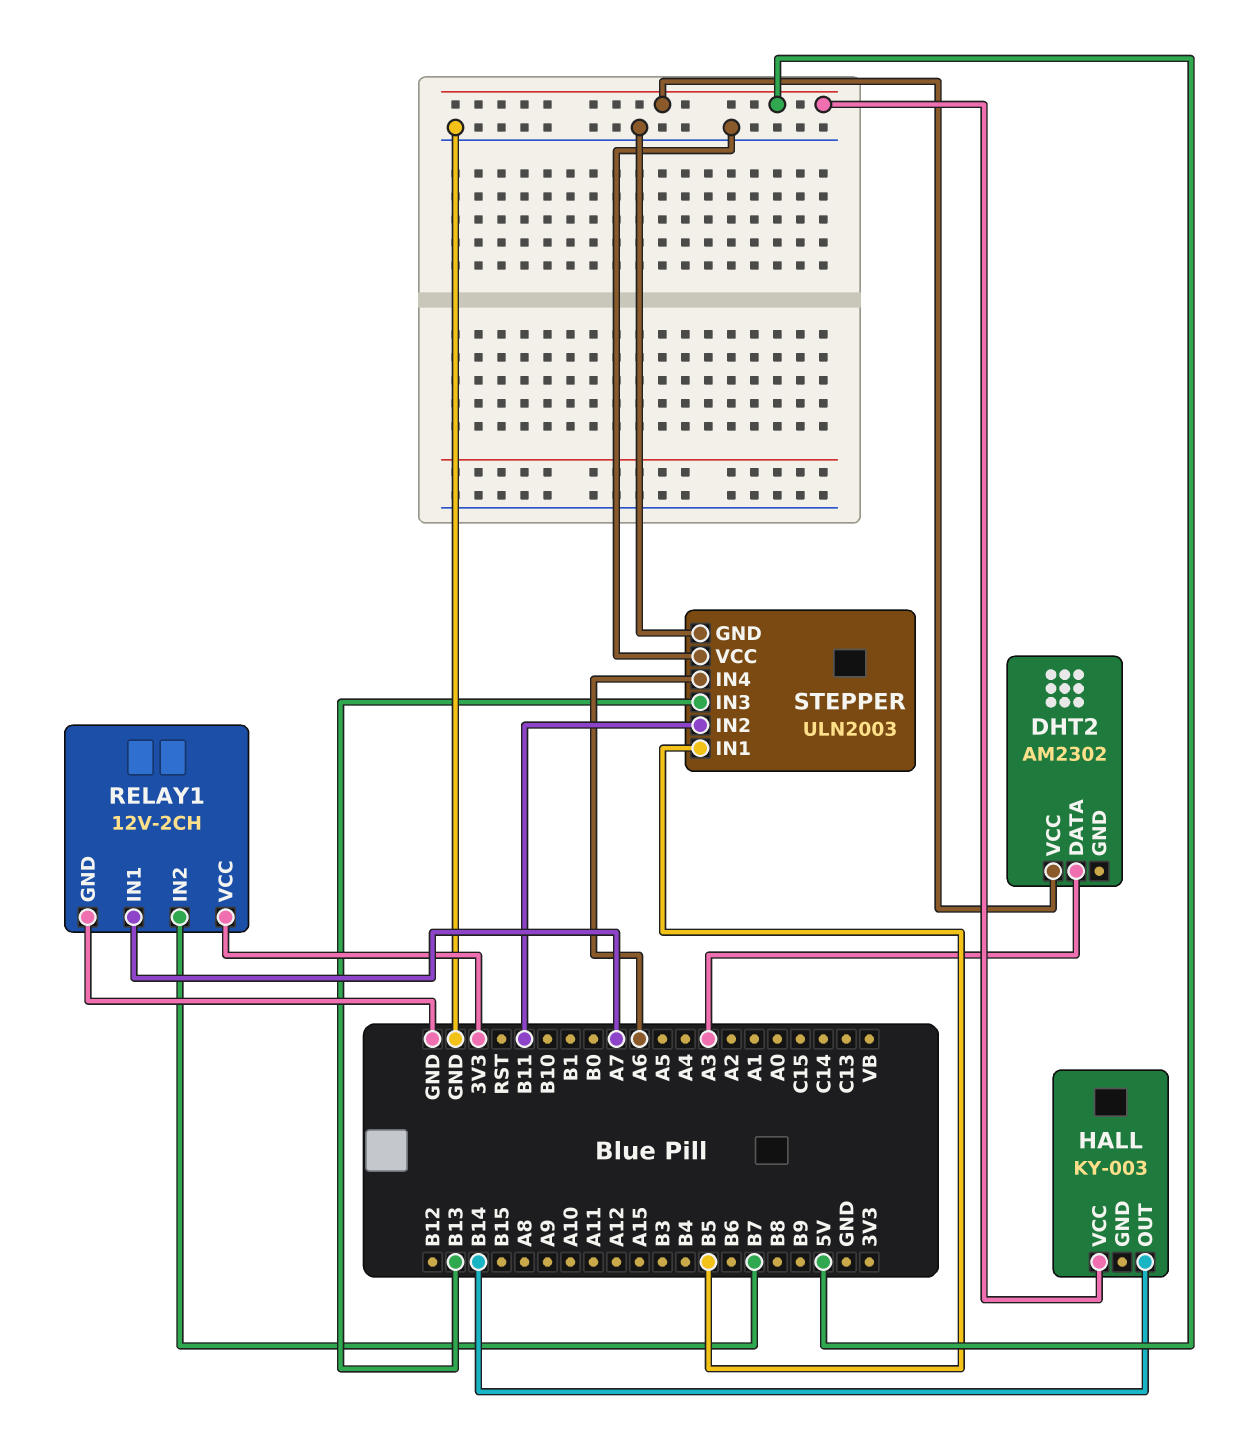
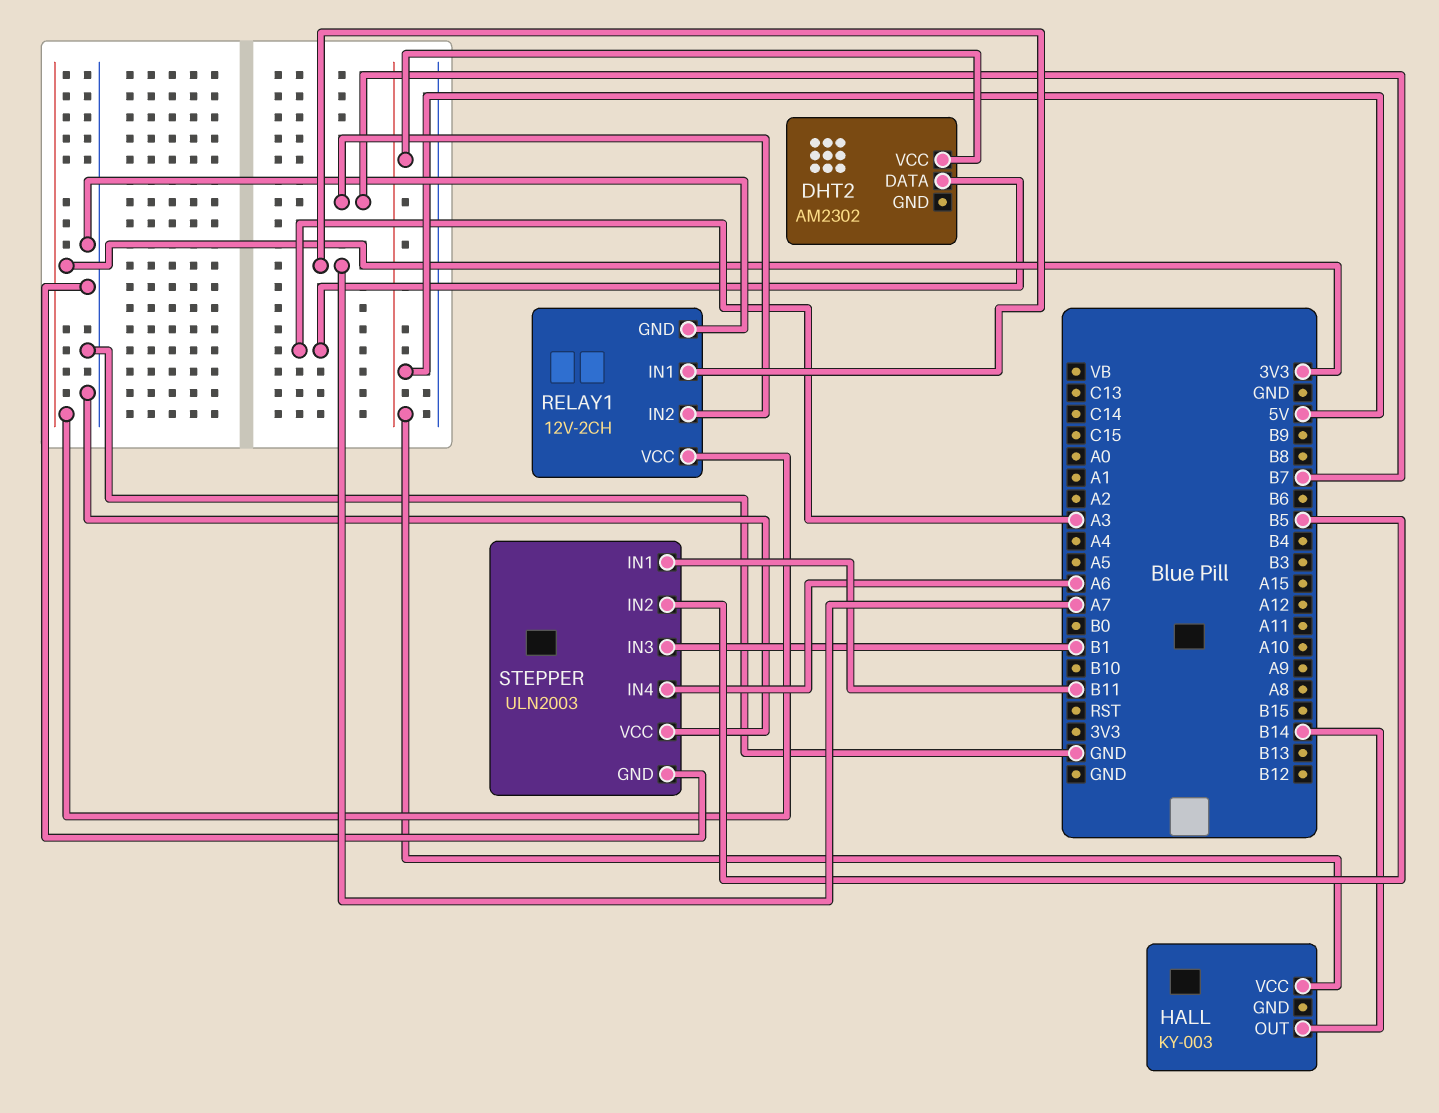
STEPPER pin IN1: B5 -> B11
STEPPER pin IN2: B11 -> B5
STEPPER pin IN3: B13 -> B1

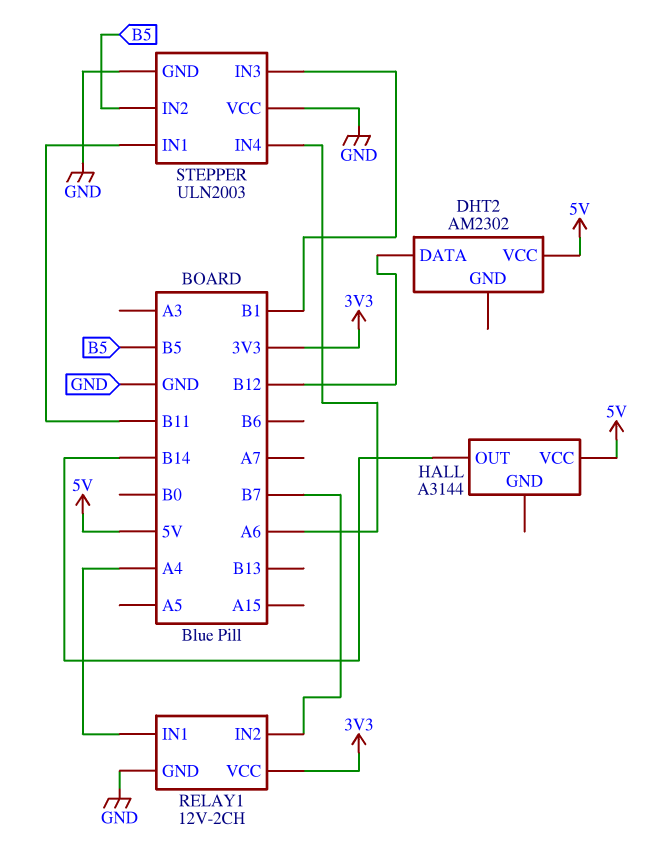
DHT2 pin DATA: A3 -> B12
HALL: KY-003 -> A3144
RELAY1 pin IN1: A7 -> A4

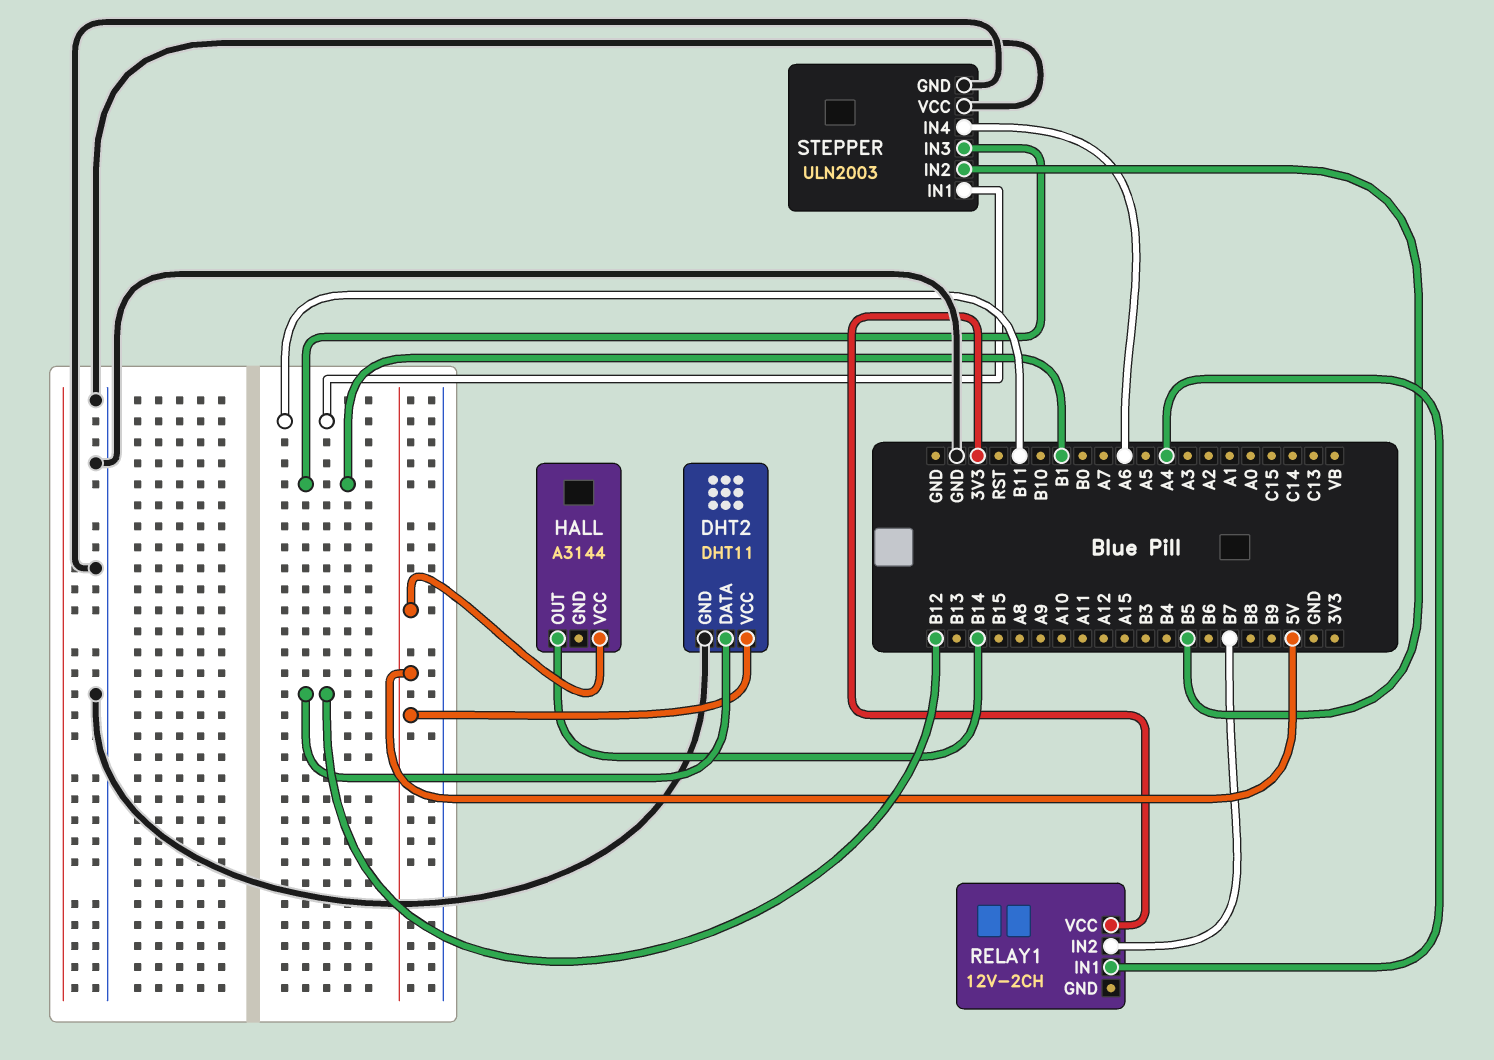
DHT2: AM2302 -> DHT11
DHT2 pin GND: none -> GND
RELAY1 pin GND: GND -> none

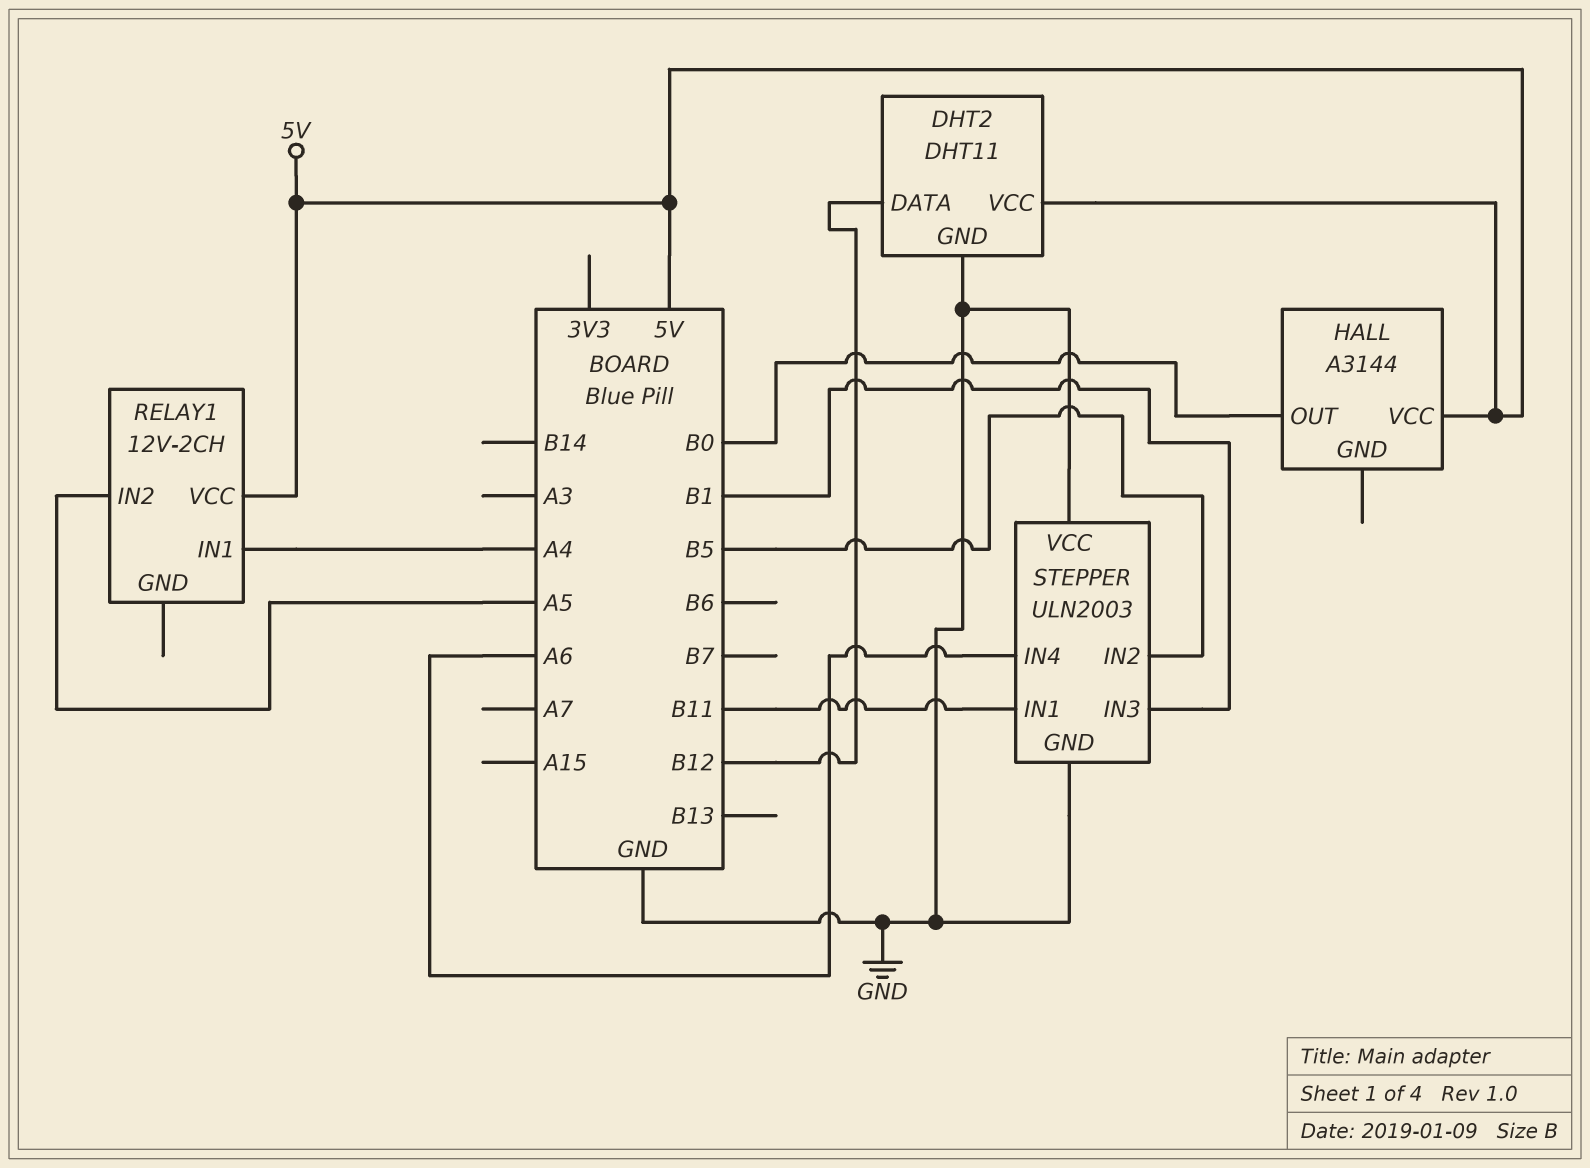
HALL pin OUT: B14 -> B0
RELAY1 pin IN2: B7 -> A5
RELAY1 pin VCC: 3V3 -> 5V

